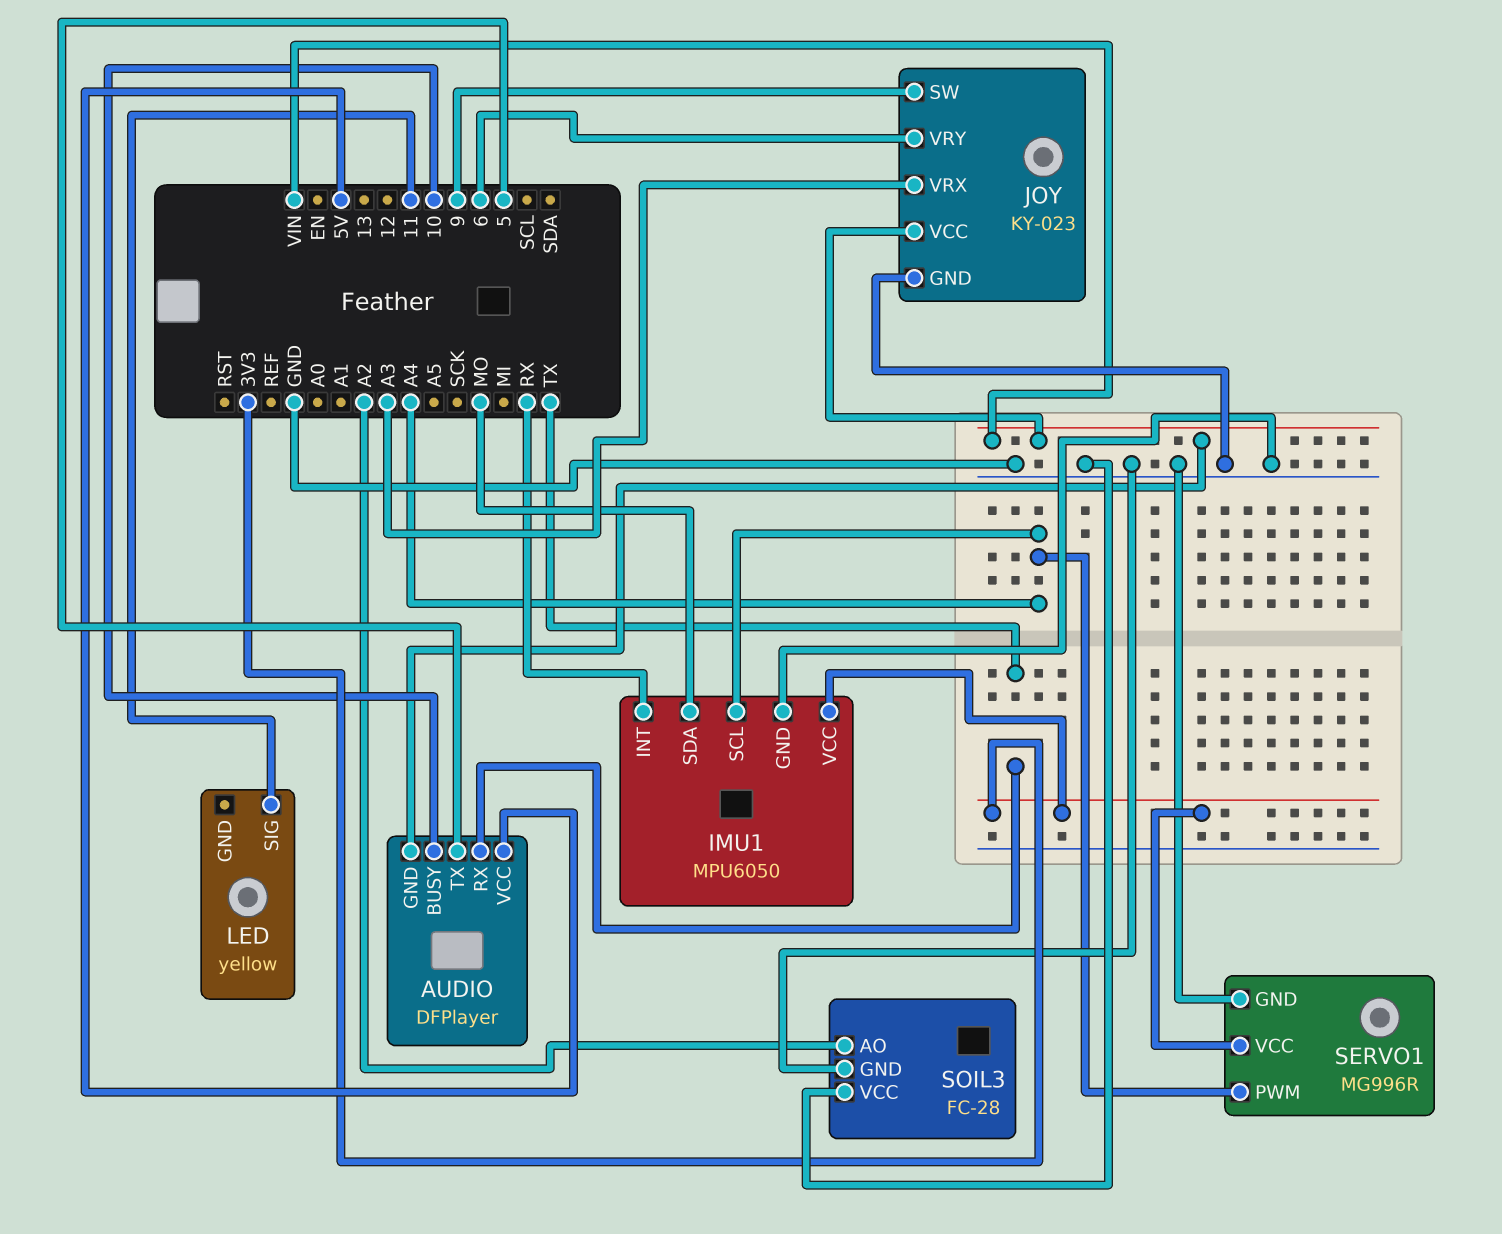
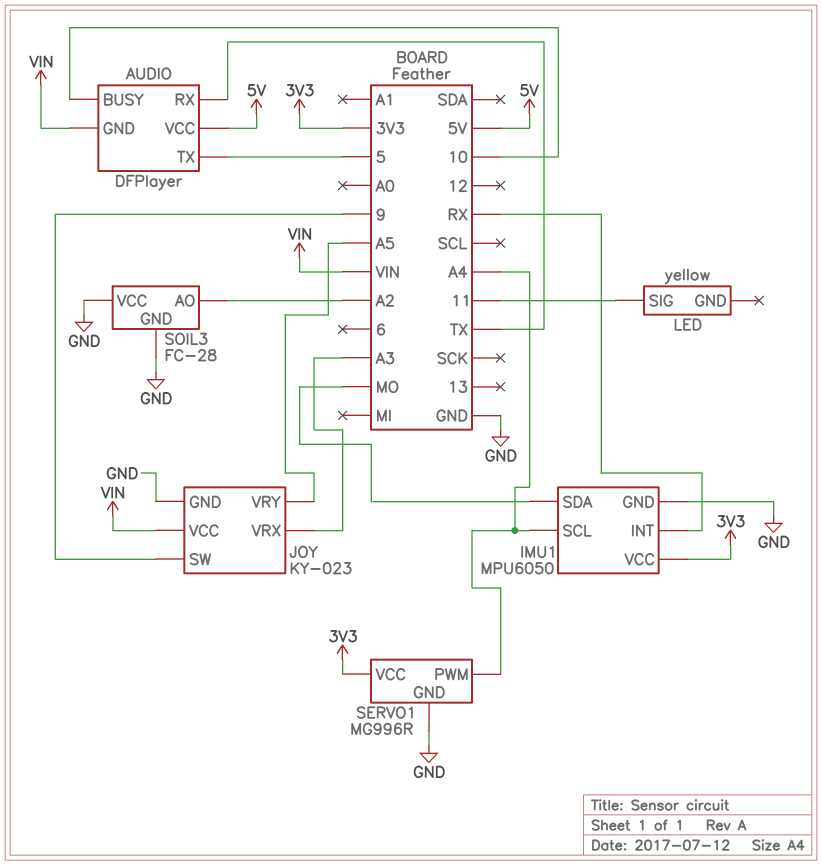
JOY pin VRY: 6 -> A5

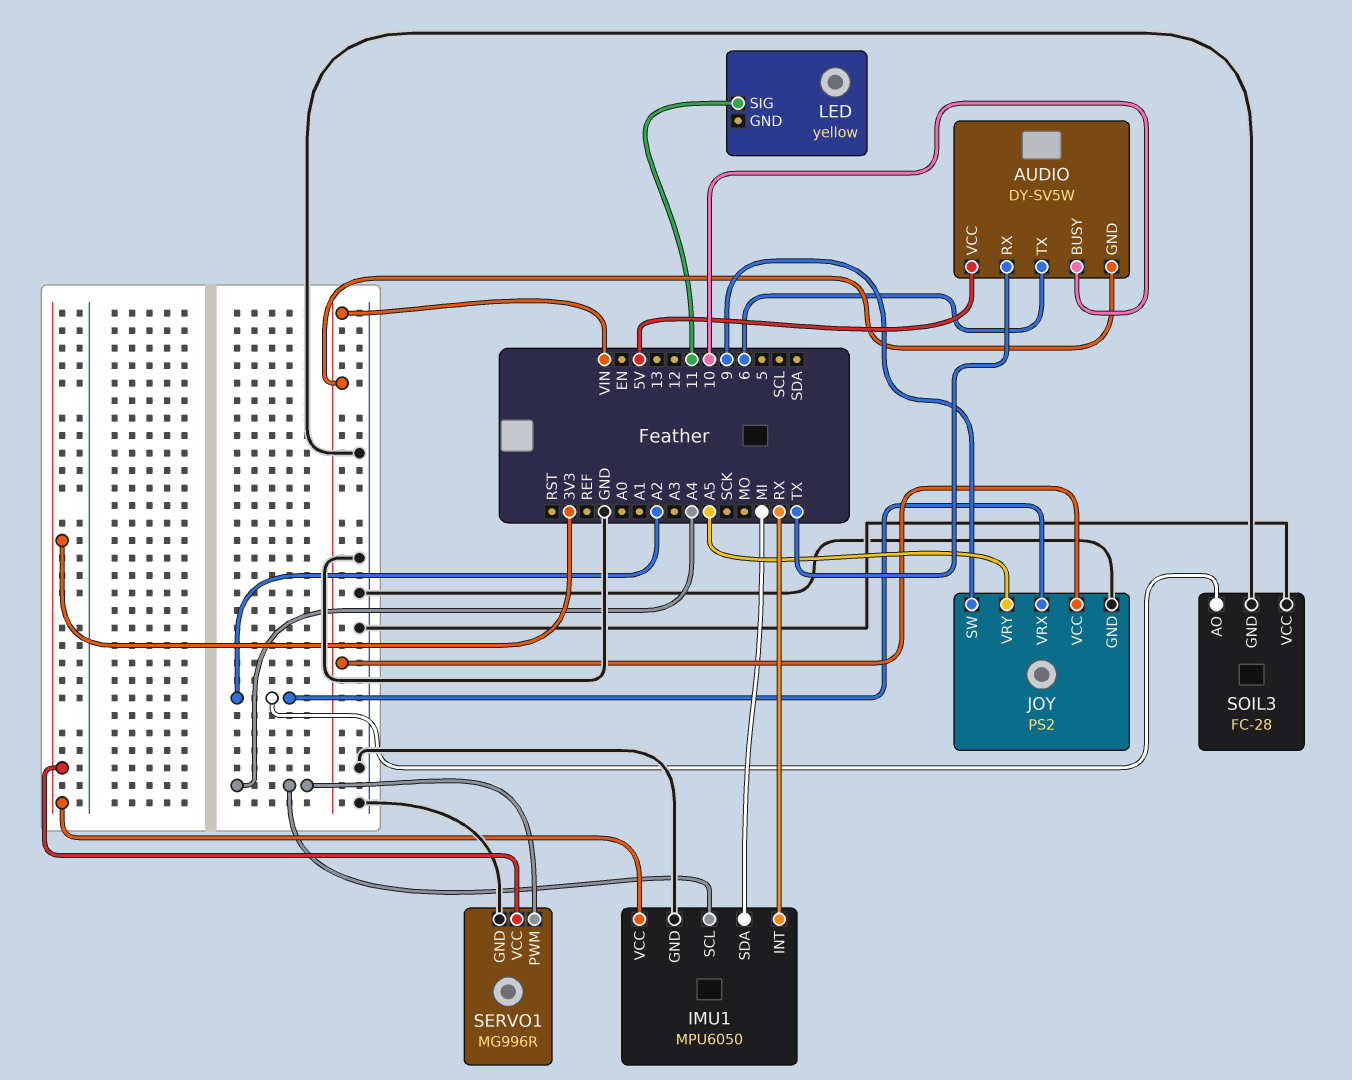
AUDIO: DFPlayer -> DY-SV5W
AUDIO pin TX: 5 -> 6
IMU1 pin SDA: MO -> MI
JOY: KY-023 -> PS2
JOY pin VRX: A3 -> A2

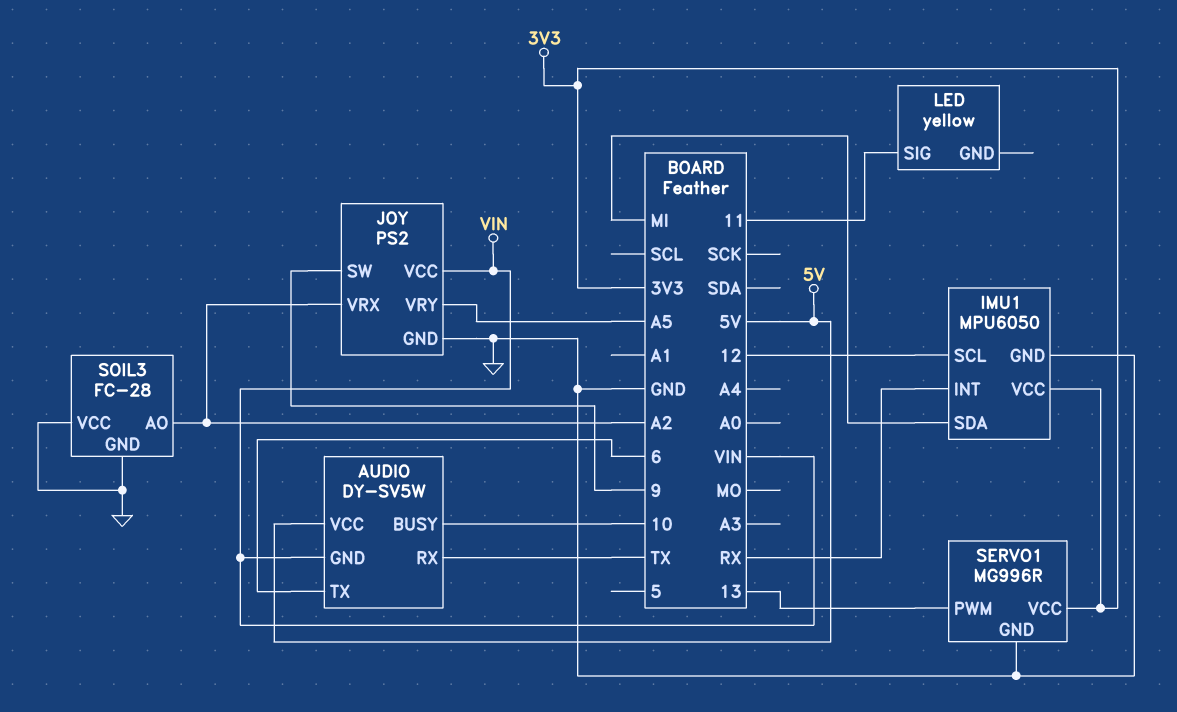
IMU1 pin SCL: A4 -> 12
SERVO1 pin PWM: A4 -> 13

